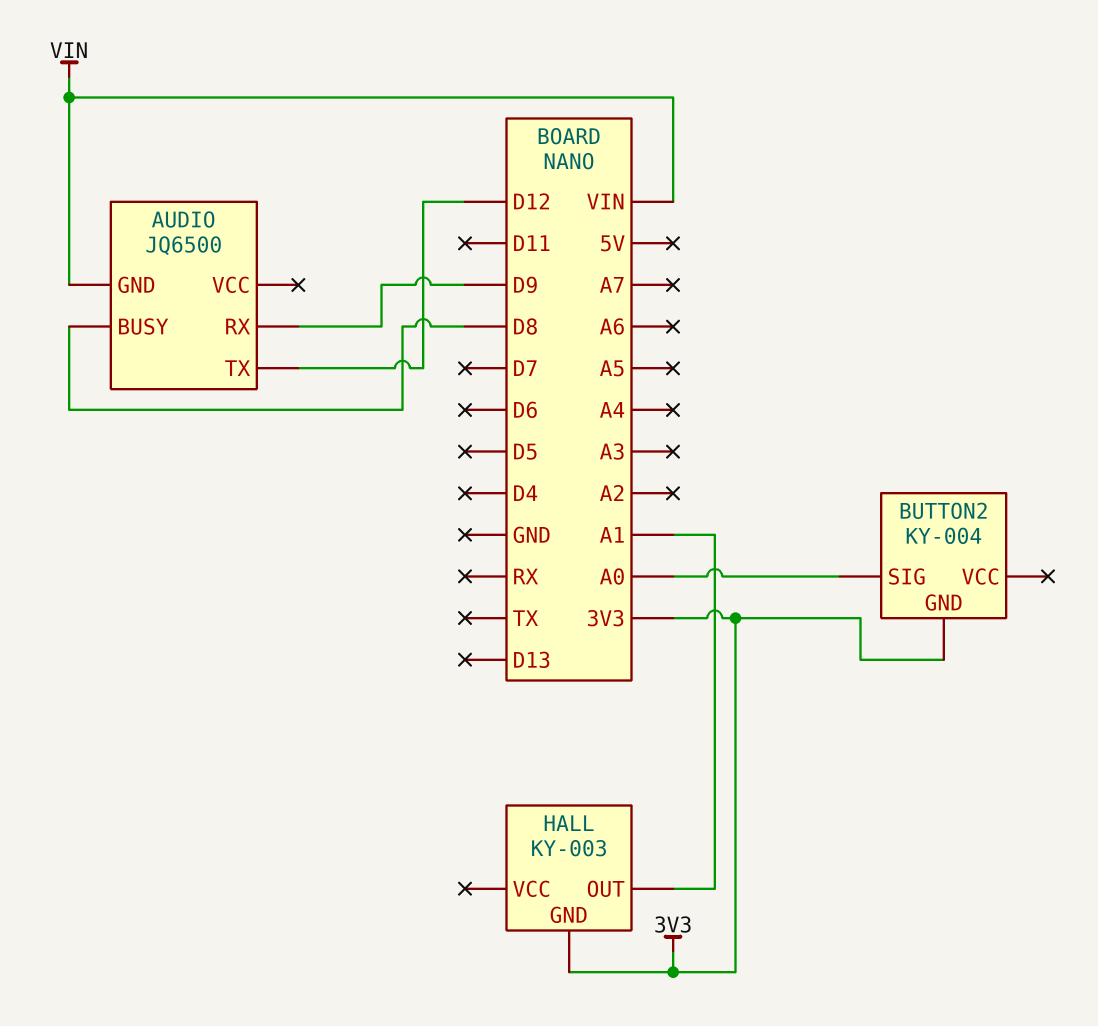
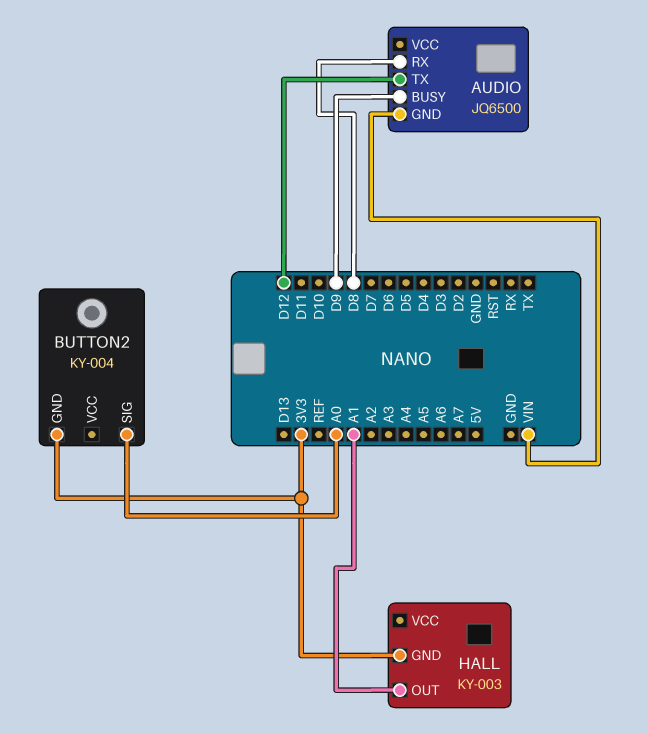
AUDIO pin BUSY: D8 -> D9
AUDIO pin RX: D9 -> D8

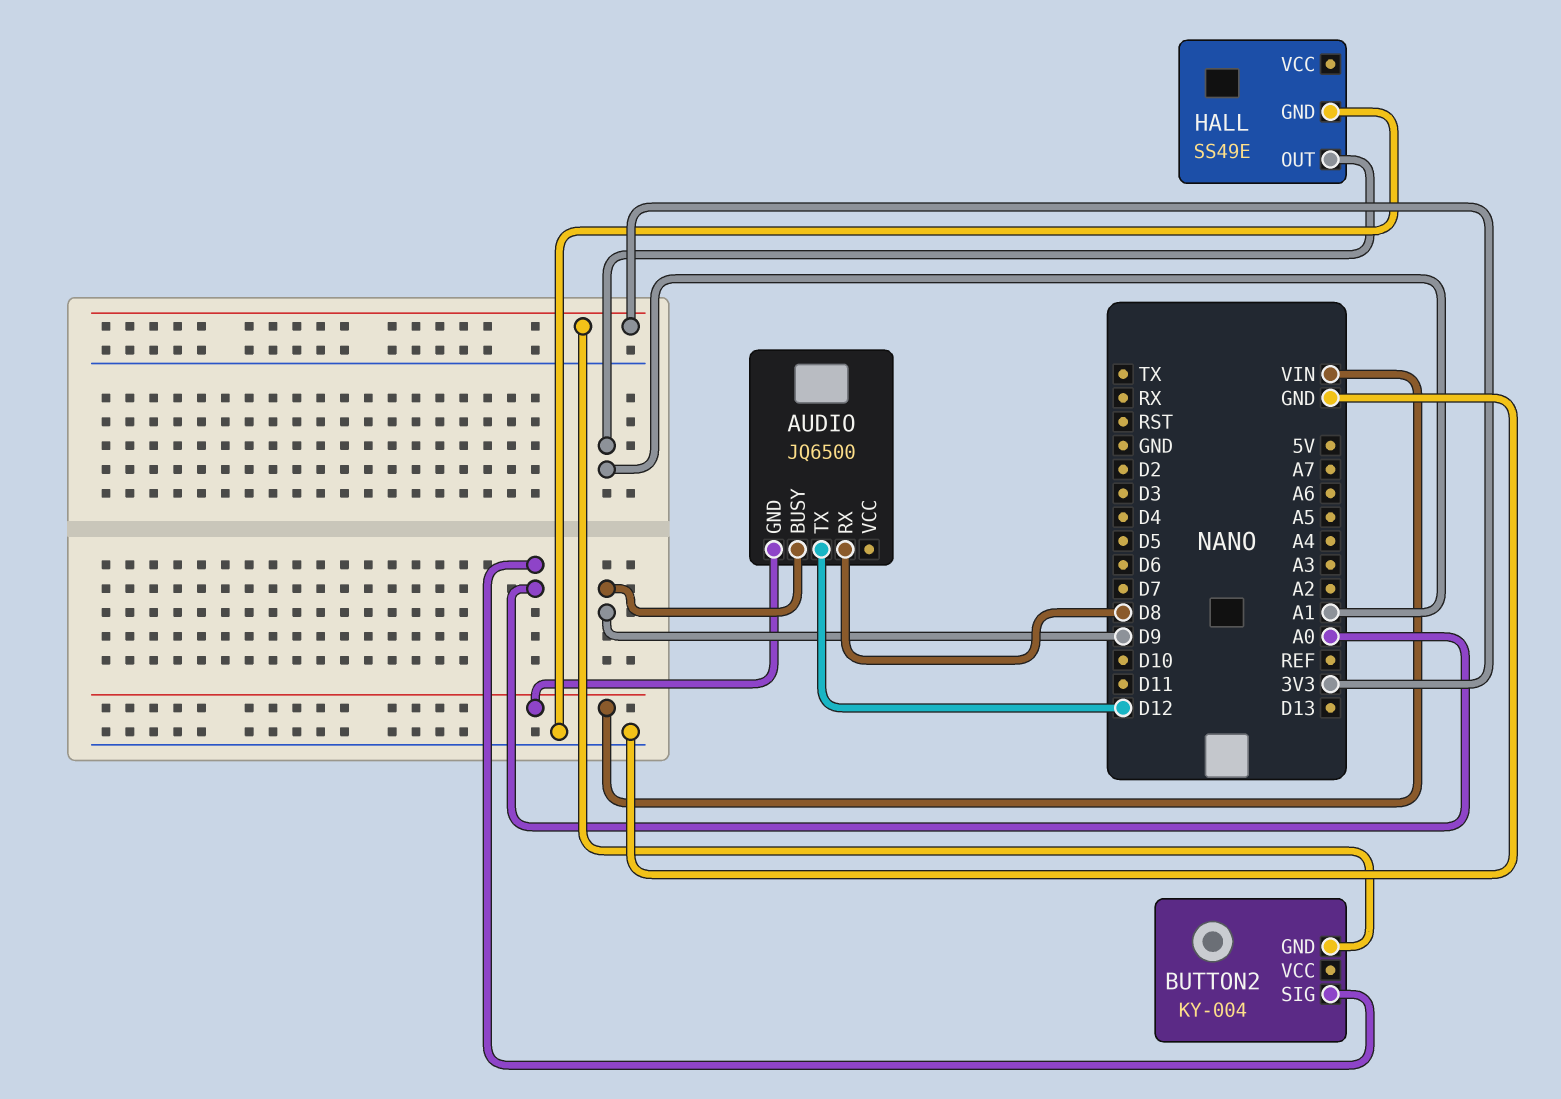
HALL: KY-003 -> SS49E
HALL pin GND: 3V3 -> GND

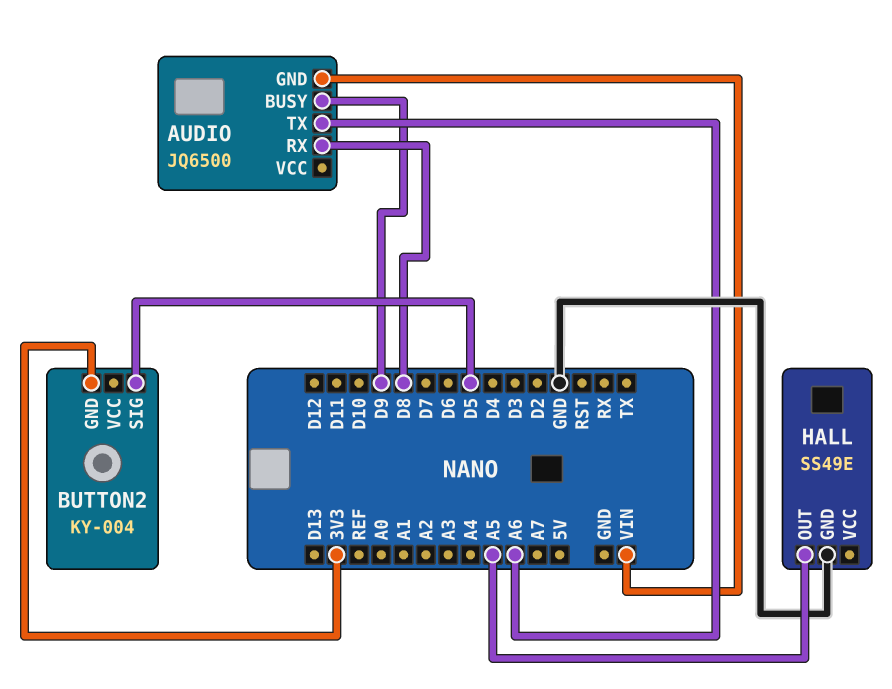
AUDIO pin TX: D12 -> A6
BUTTON2 pin SIG: A0 -> D5
HALL pin OUT: A1 -> A5

